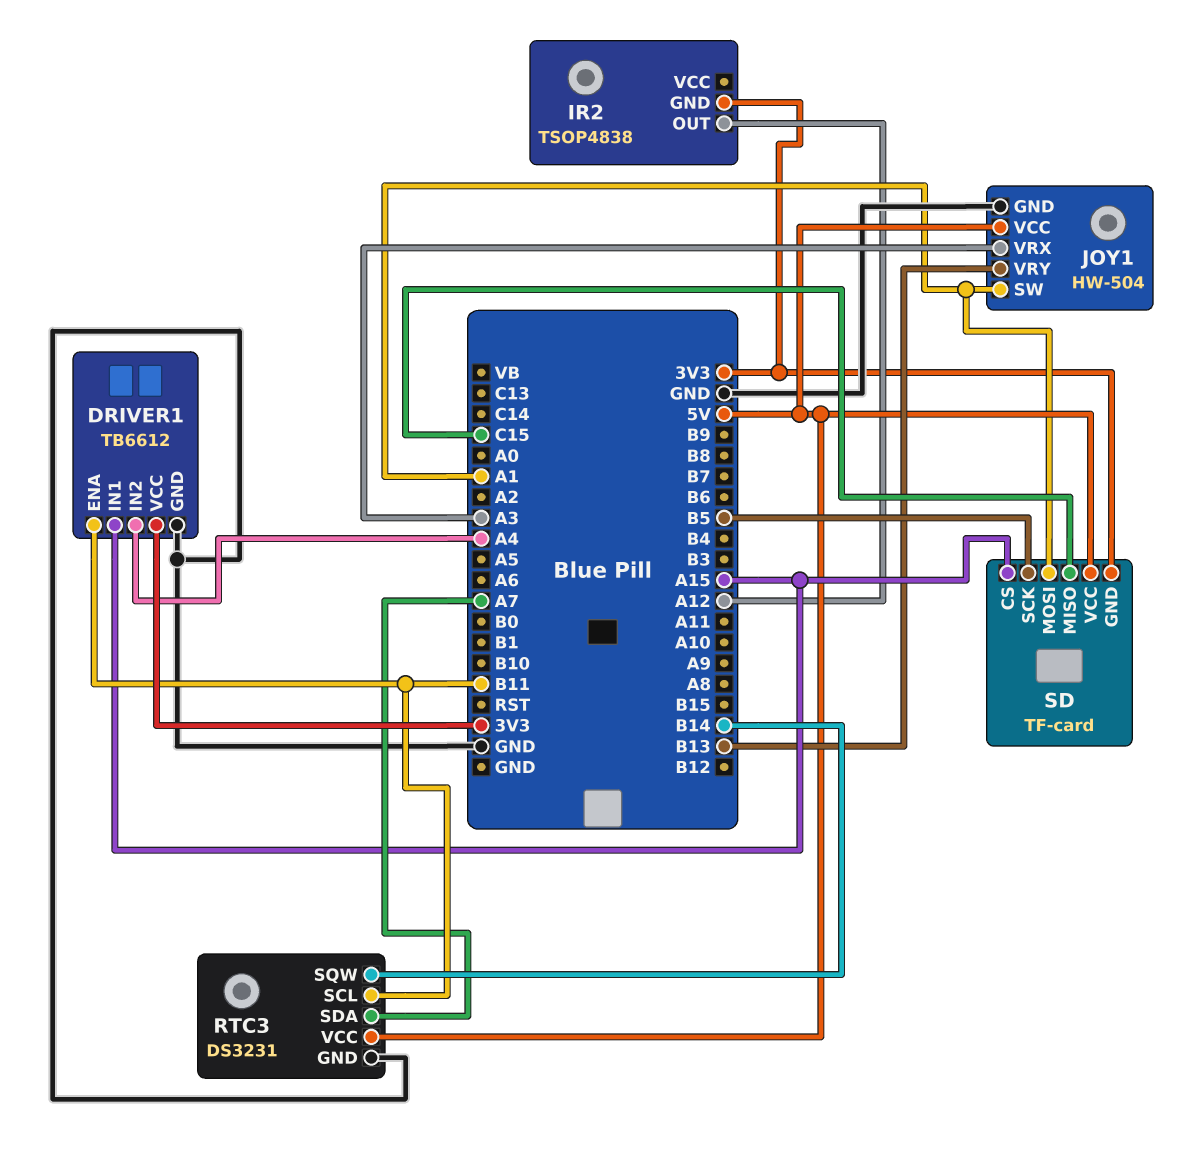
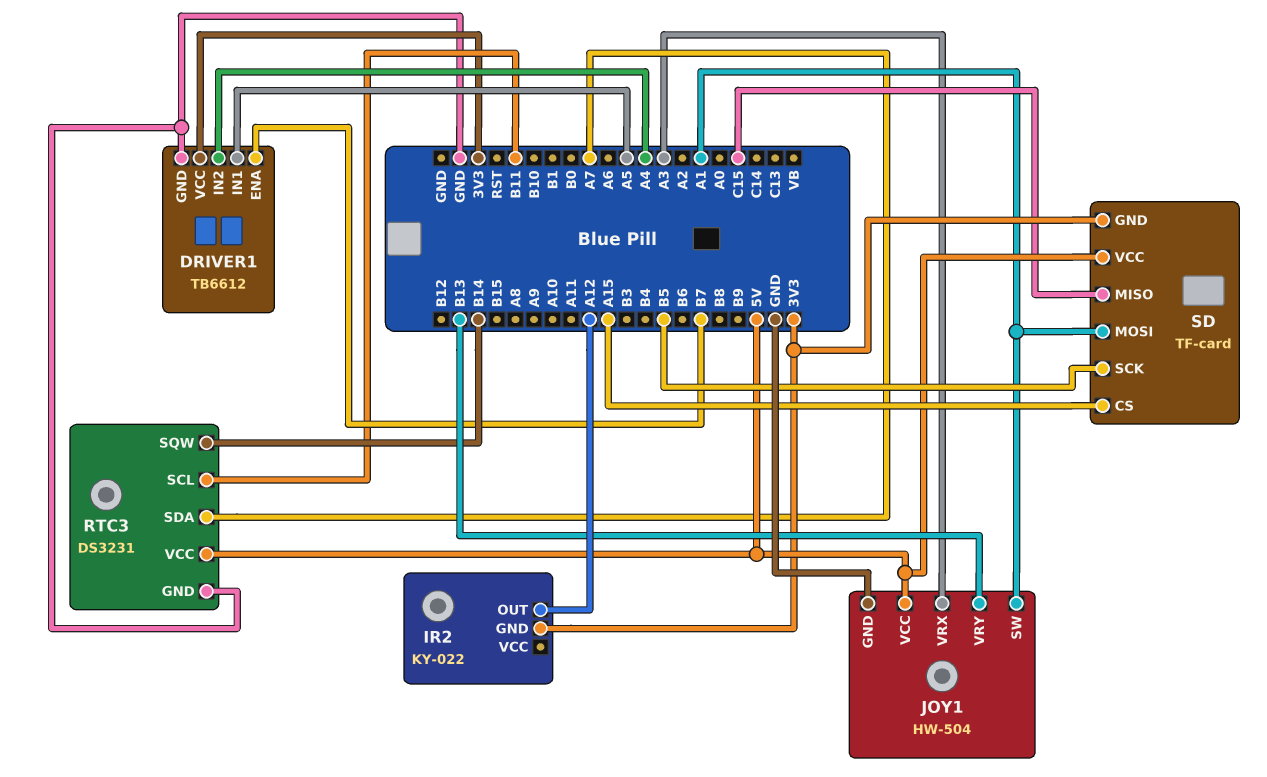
DRIVER1 pin ENA: B11 -> B7
DRIVER1 pin IN1: A15 -> A5
IR2: TSOP4838 -> KY-022

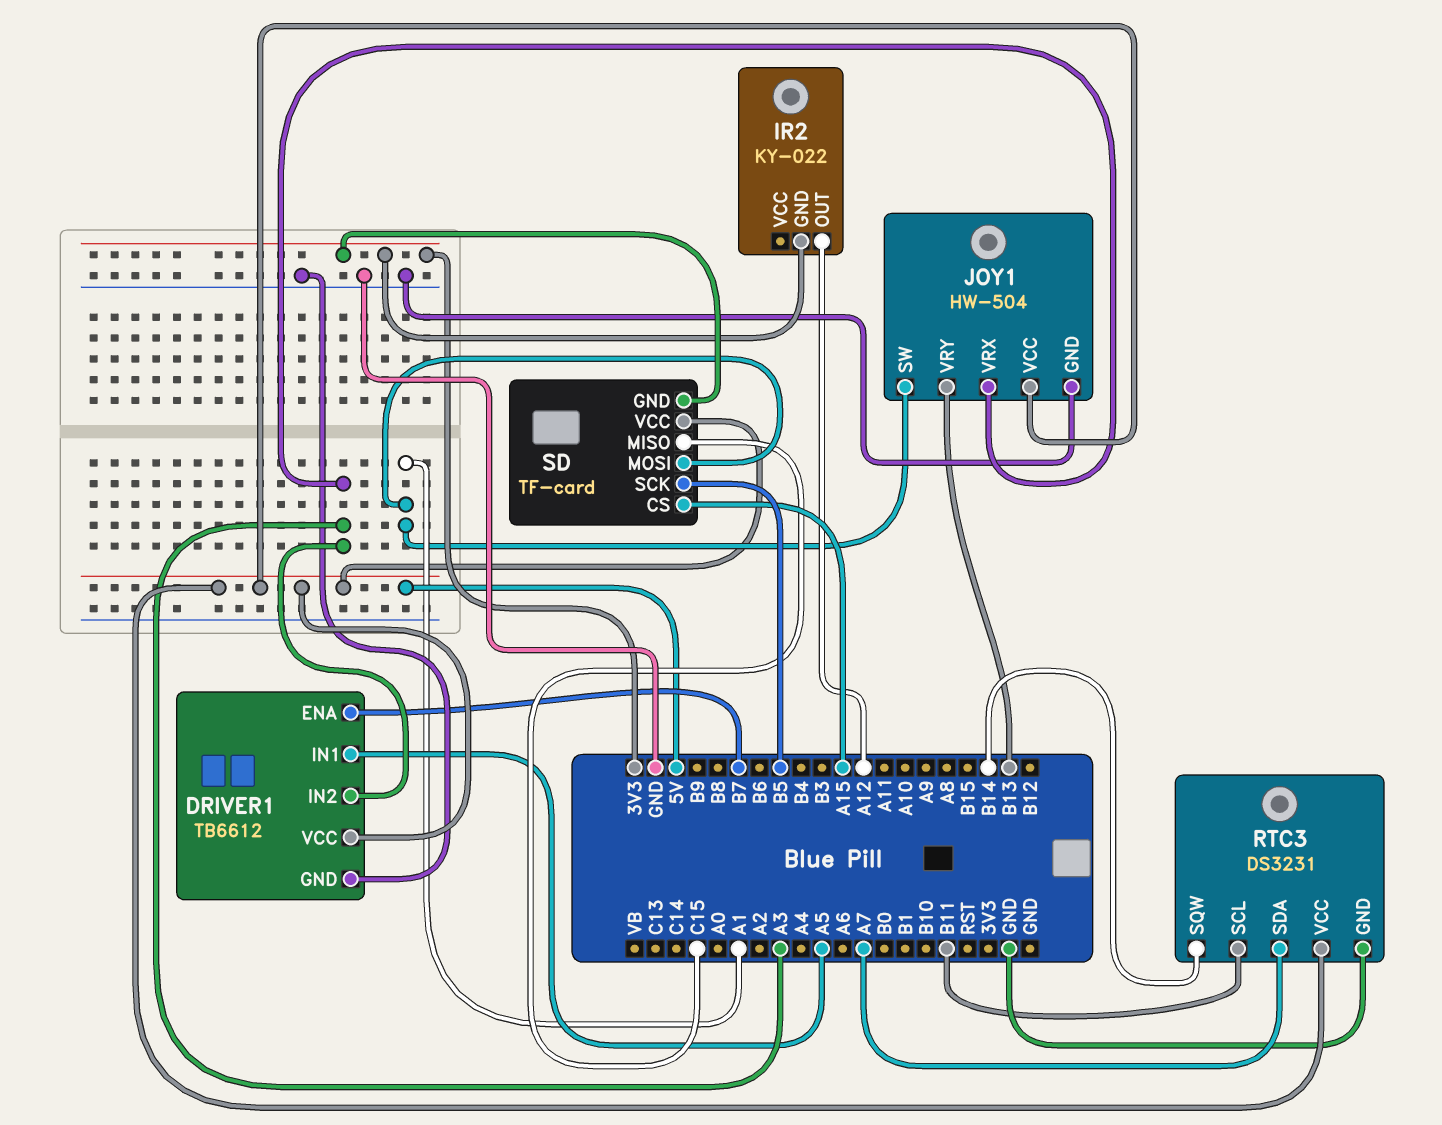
DRIVER1 pin IN2: A4 -> A3
DRIVER1 pin VCC: 3V3 -> 5V

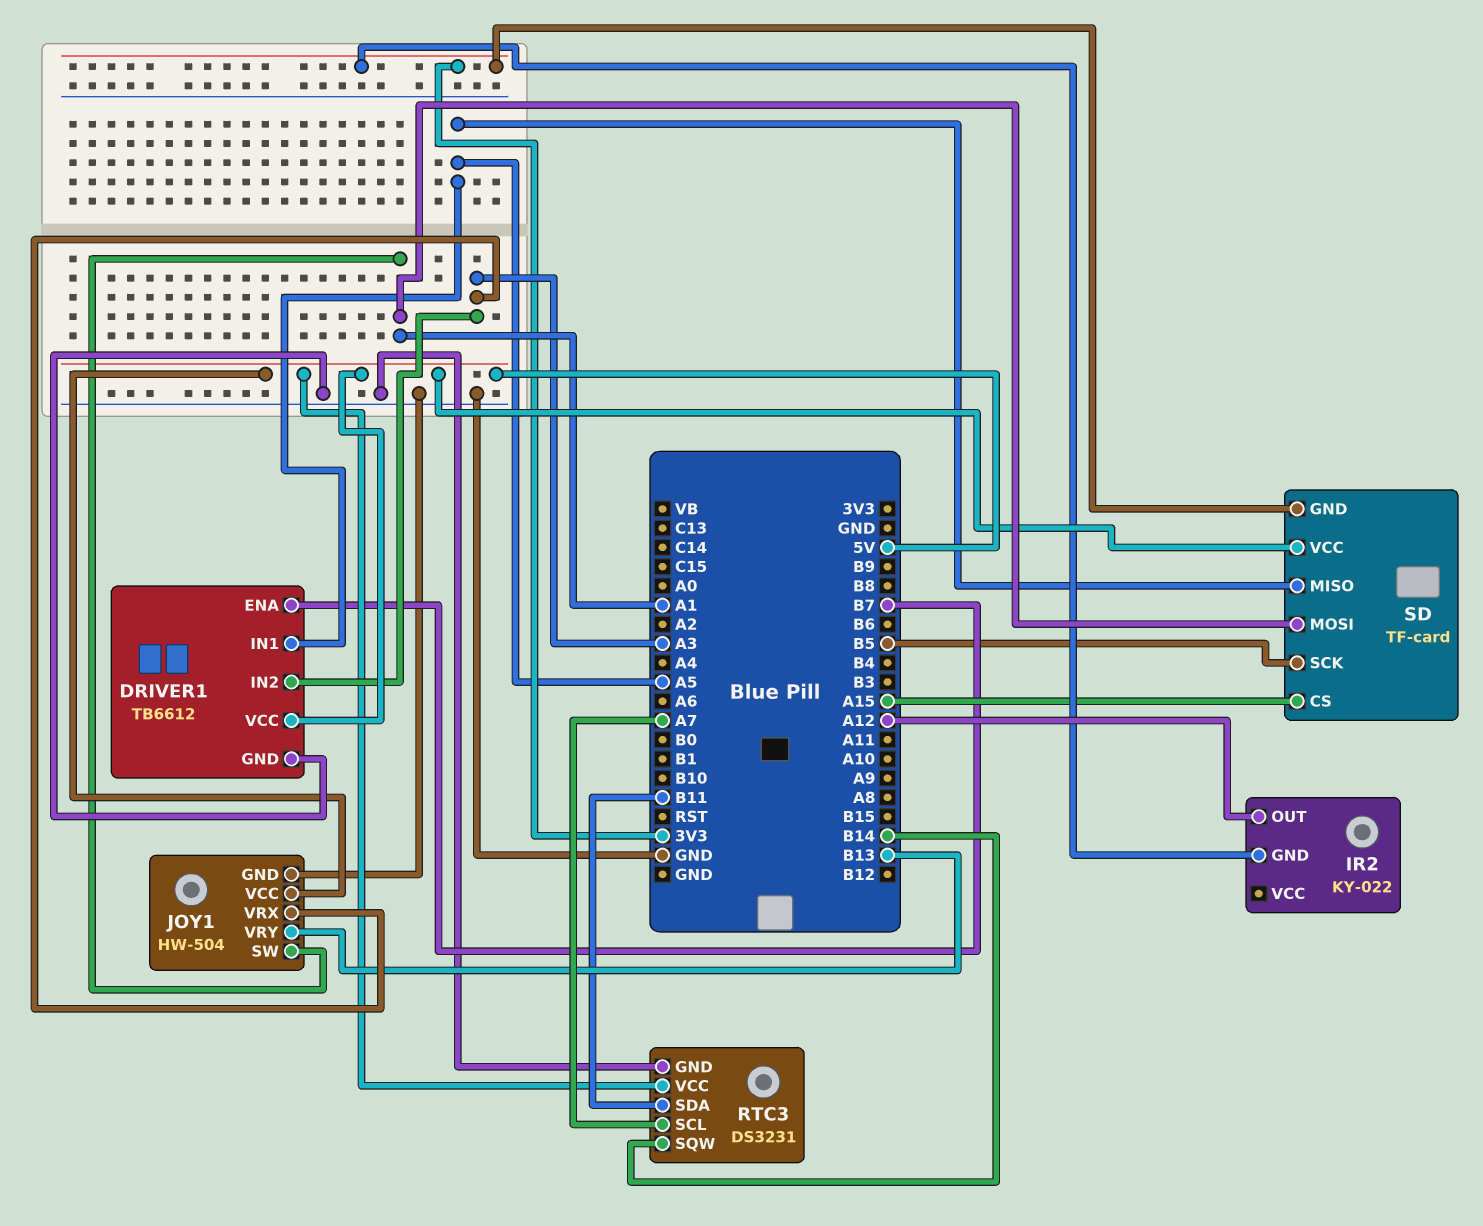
RTC3 pin SCL: B11 -> A7
RTC3 pin SDA: A7 -> B11
SD pin MISO: C15 -> A5

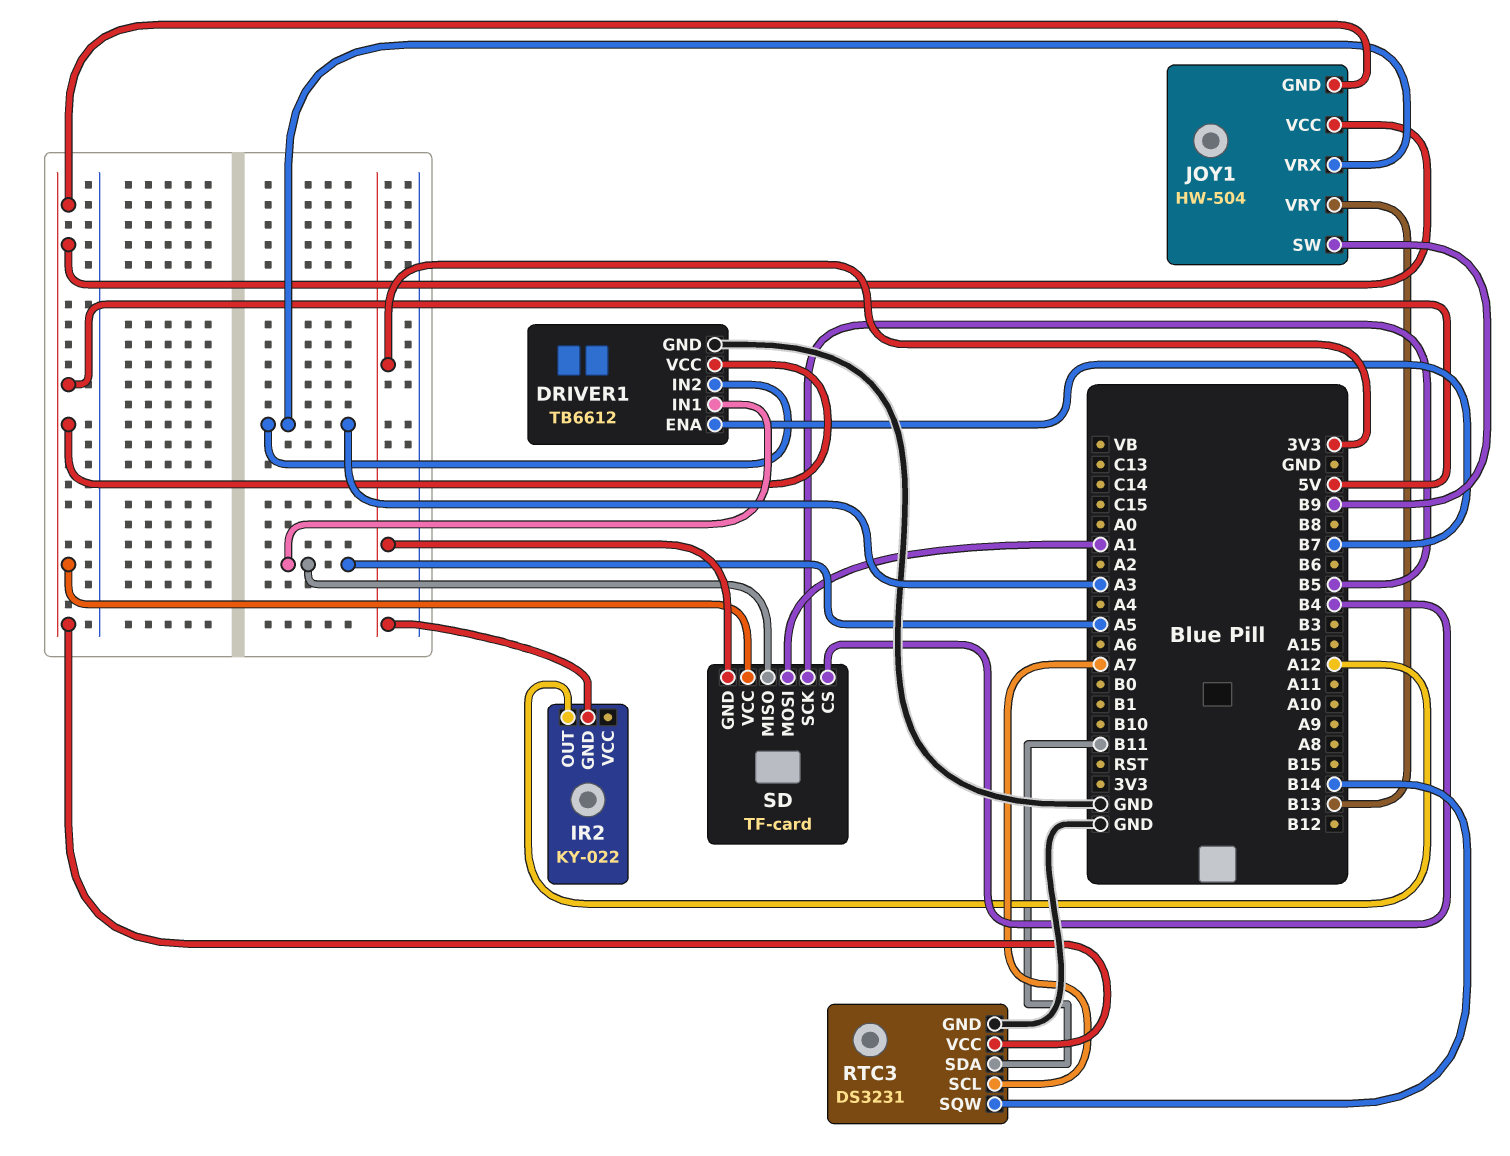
JOY1 pin GND: GND -> 5V
JOY1 pin SW: A1 -> B9
SD pin CS: A15 -> B4

